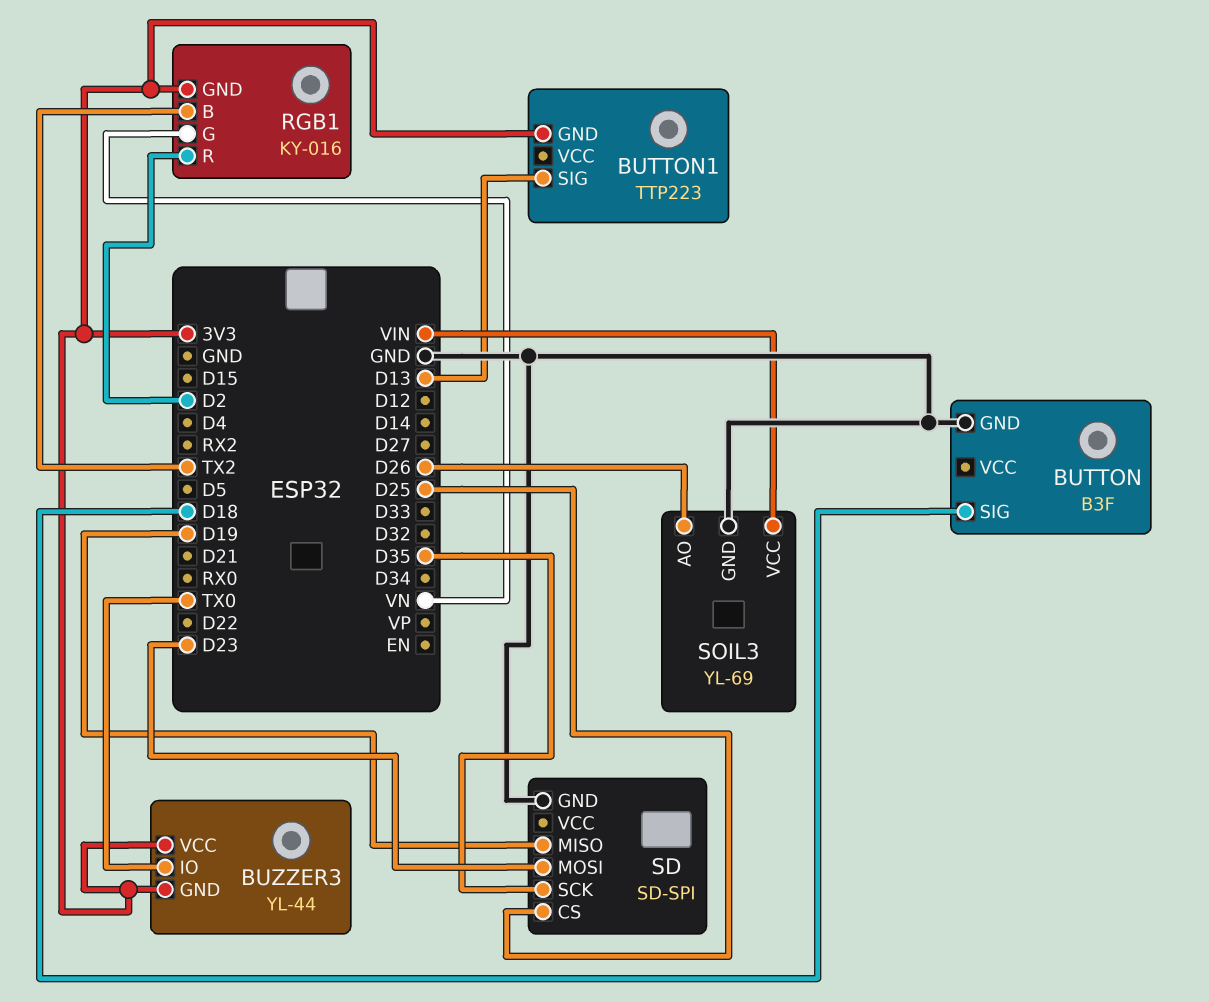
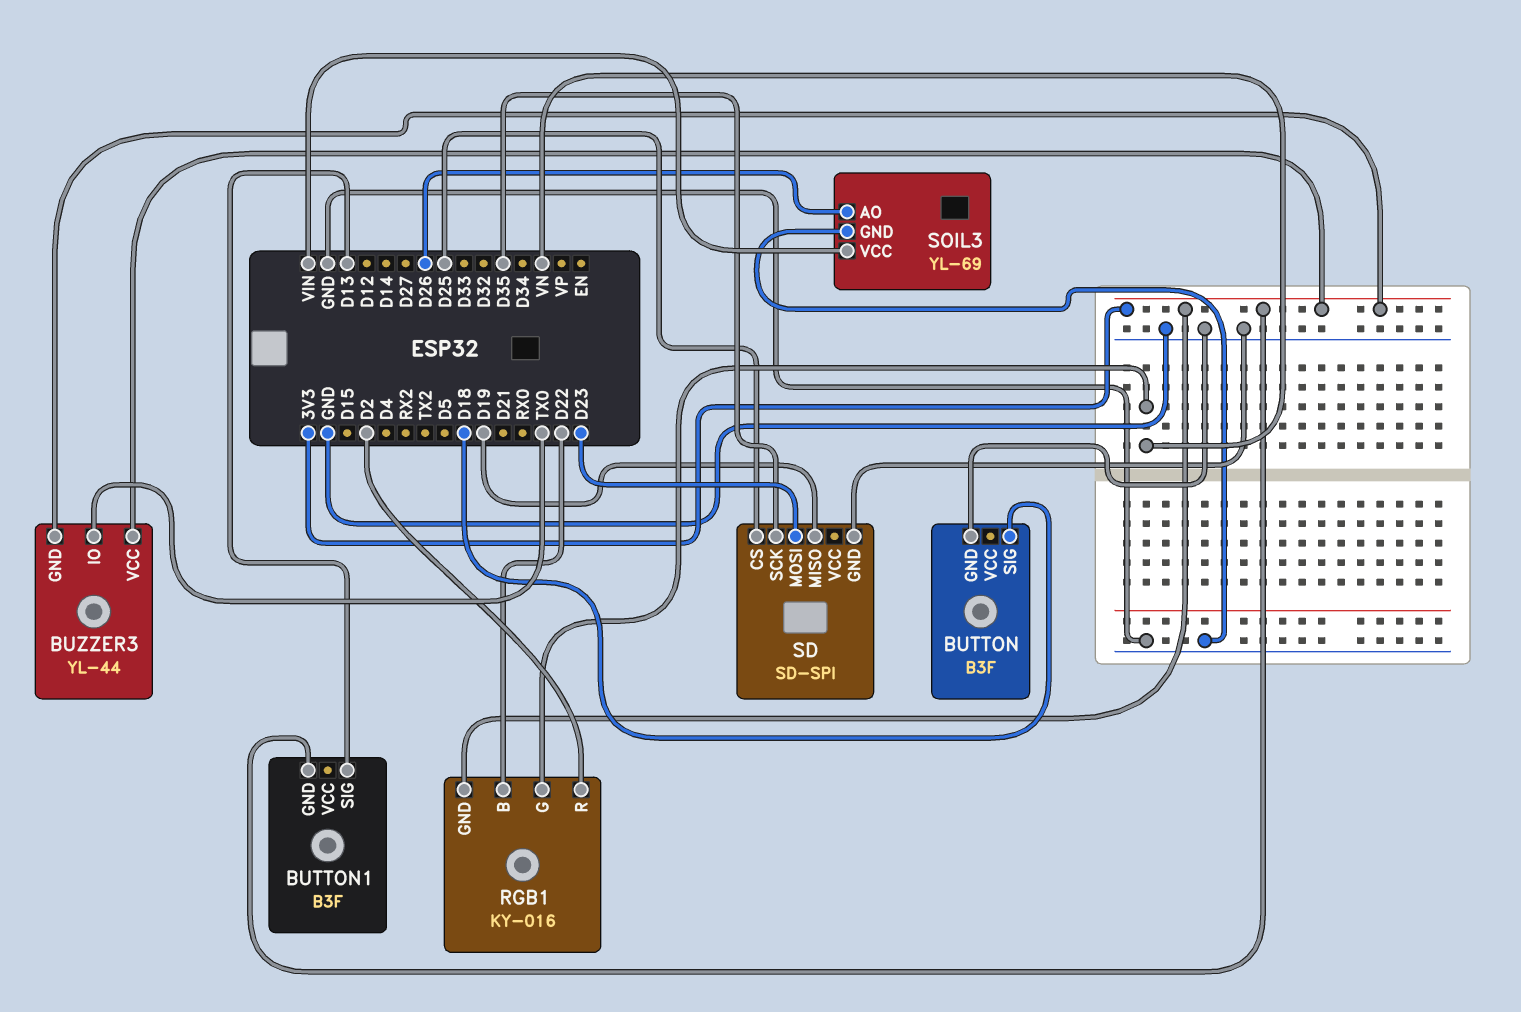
BUTTON1: TTP223 -> B3F
RGB1 pin B: TX2 -> D22

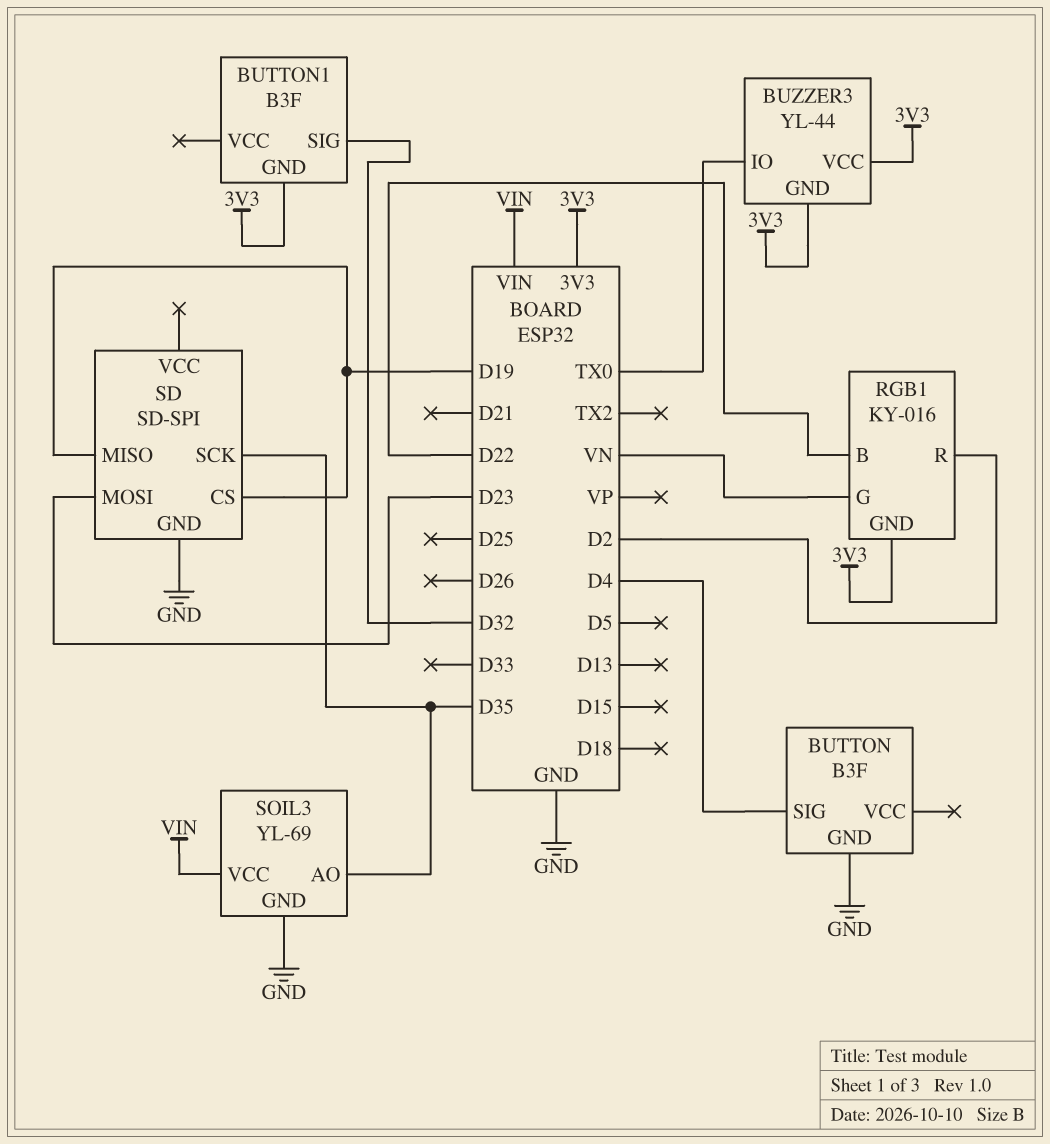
BUTTON pin SIG: D18 -> D4
BUTTON1 pin SIG: D13 -> D32
SD pin CS: D25 -> D19
SOIL3 pin AO: D26 -> D35

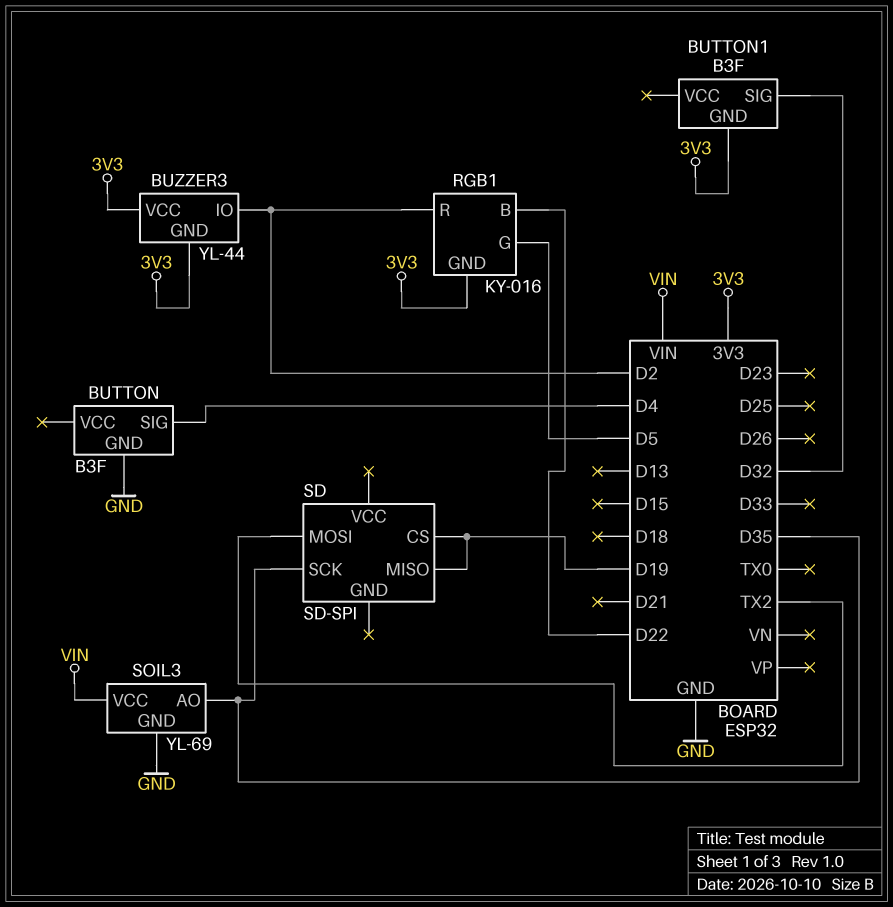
BUZZER3 pin IO: TX0 -> D2
RGB1 pin G: VN -> D5
SD pin GND: GND -> none
SD pin MOSI: D23 -> TX2

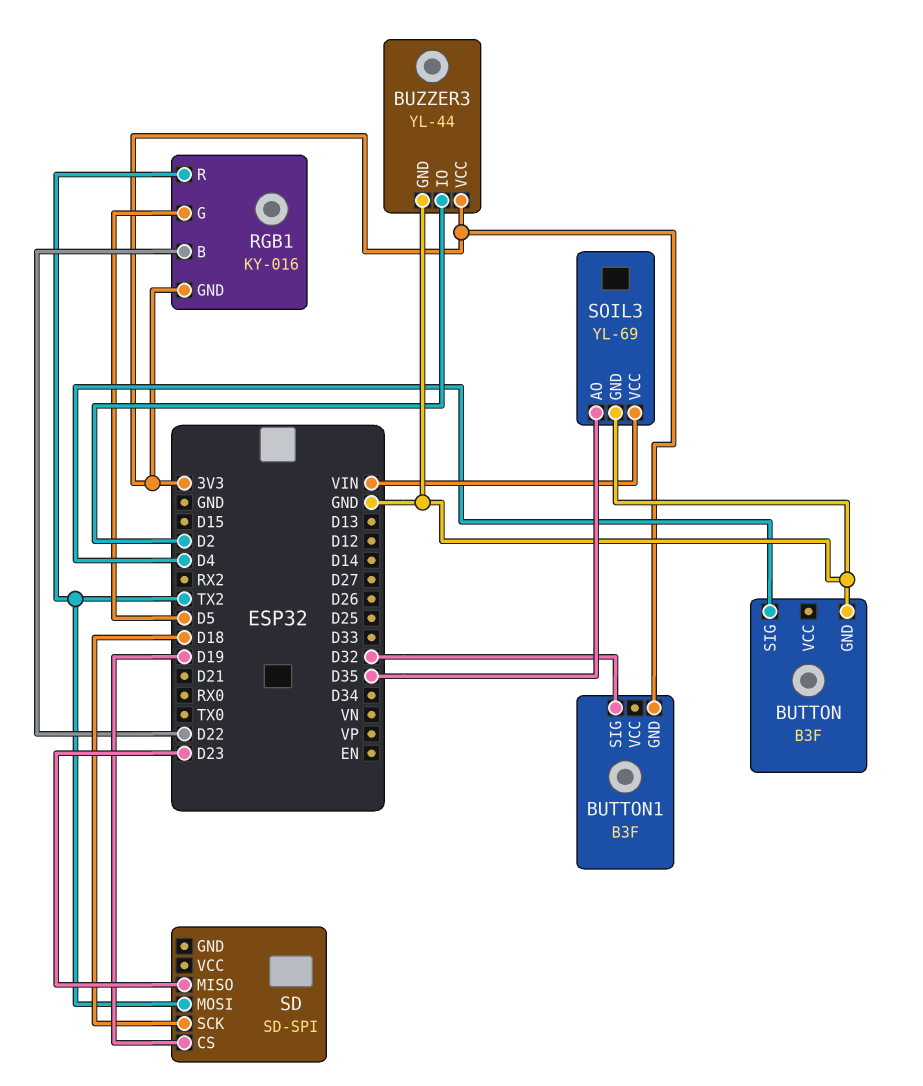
BUZZER3 pin GND: 3V3 -> GND
RGB1 pin R: D2 -> TX2
SD pin MISO: D19 -> D23
SD pin SCK: D35 -> D18

